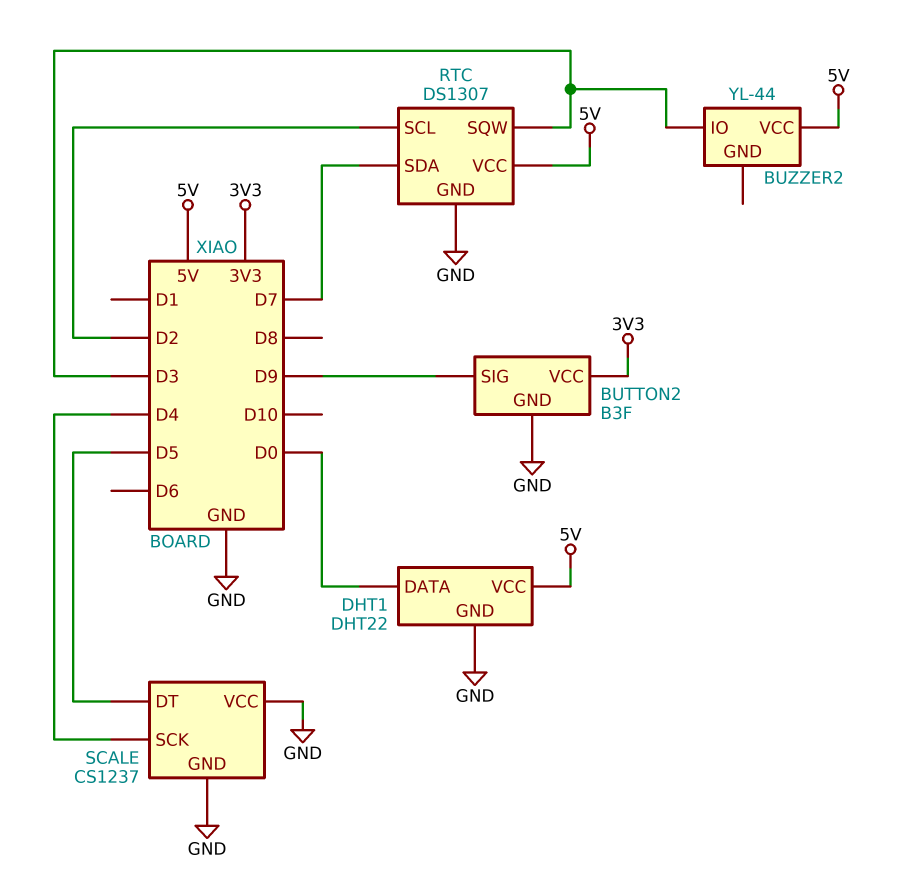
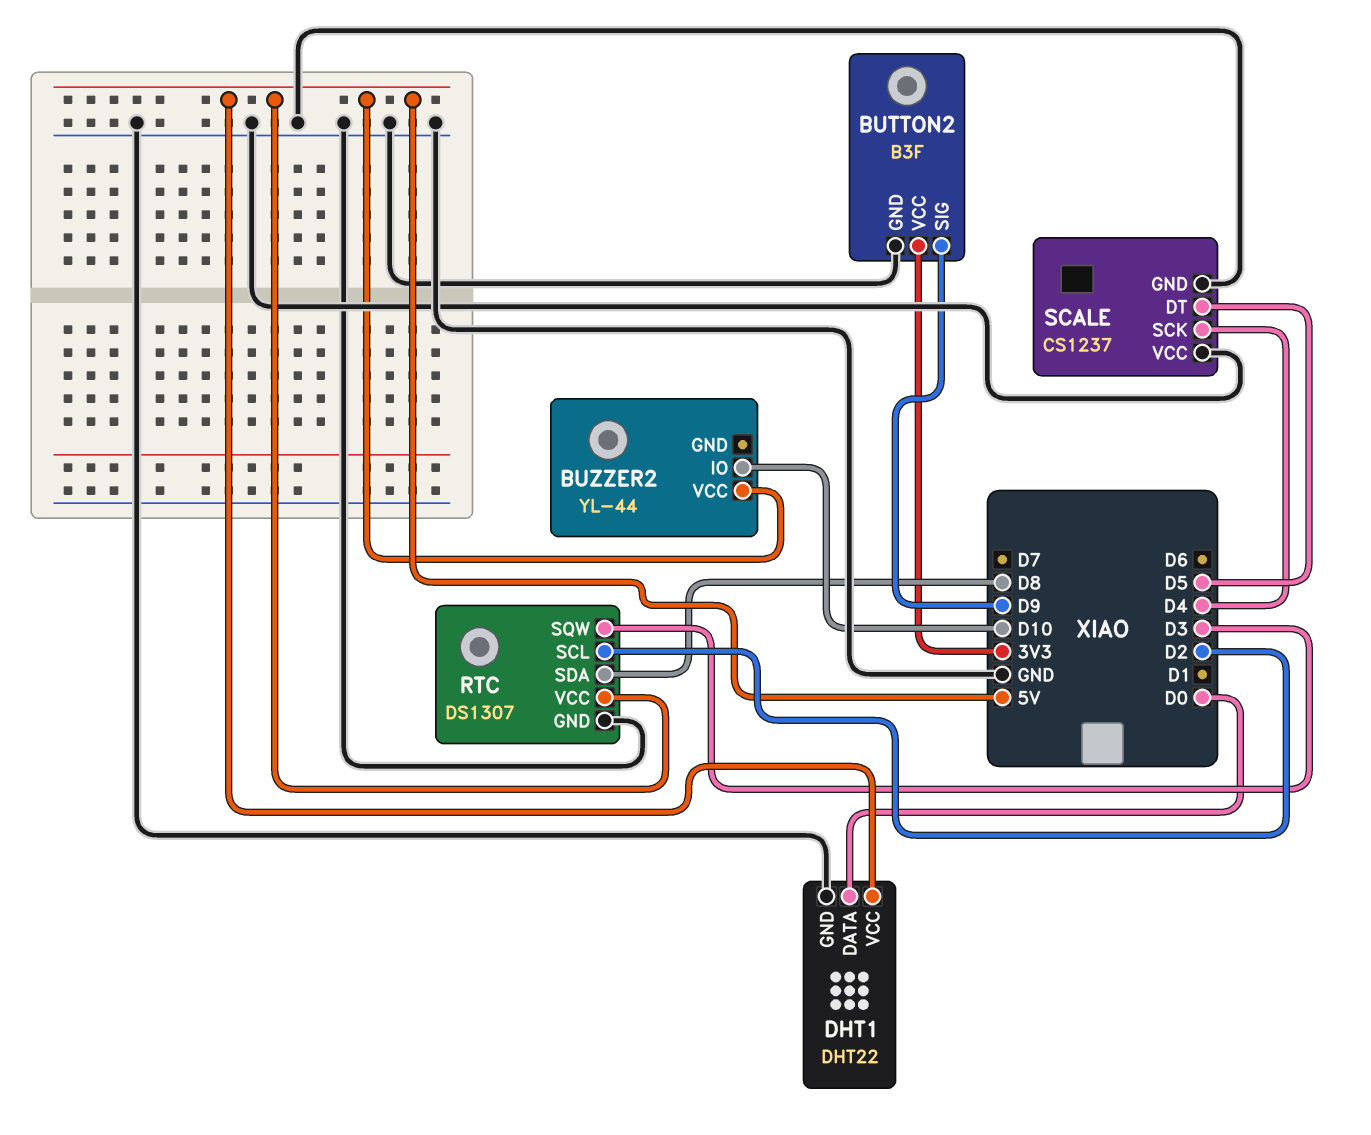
BUZZER2 pin IO: D3 -> D10
RTC pin SDA: D7 -> D8

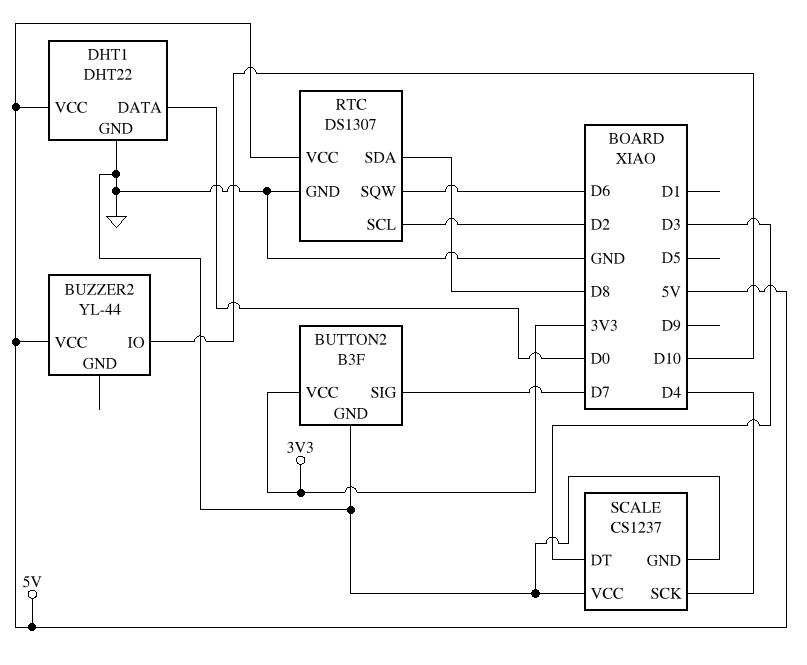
BUTTON2 pin SIG: D9 -> D7
RTC pin SQW: D3 -> D6
SCALE pin DT: D5 -> D3

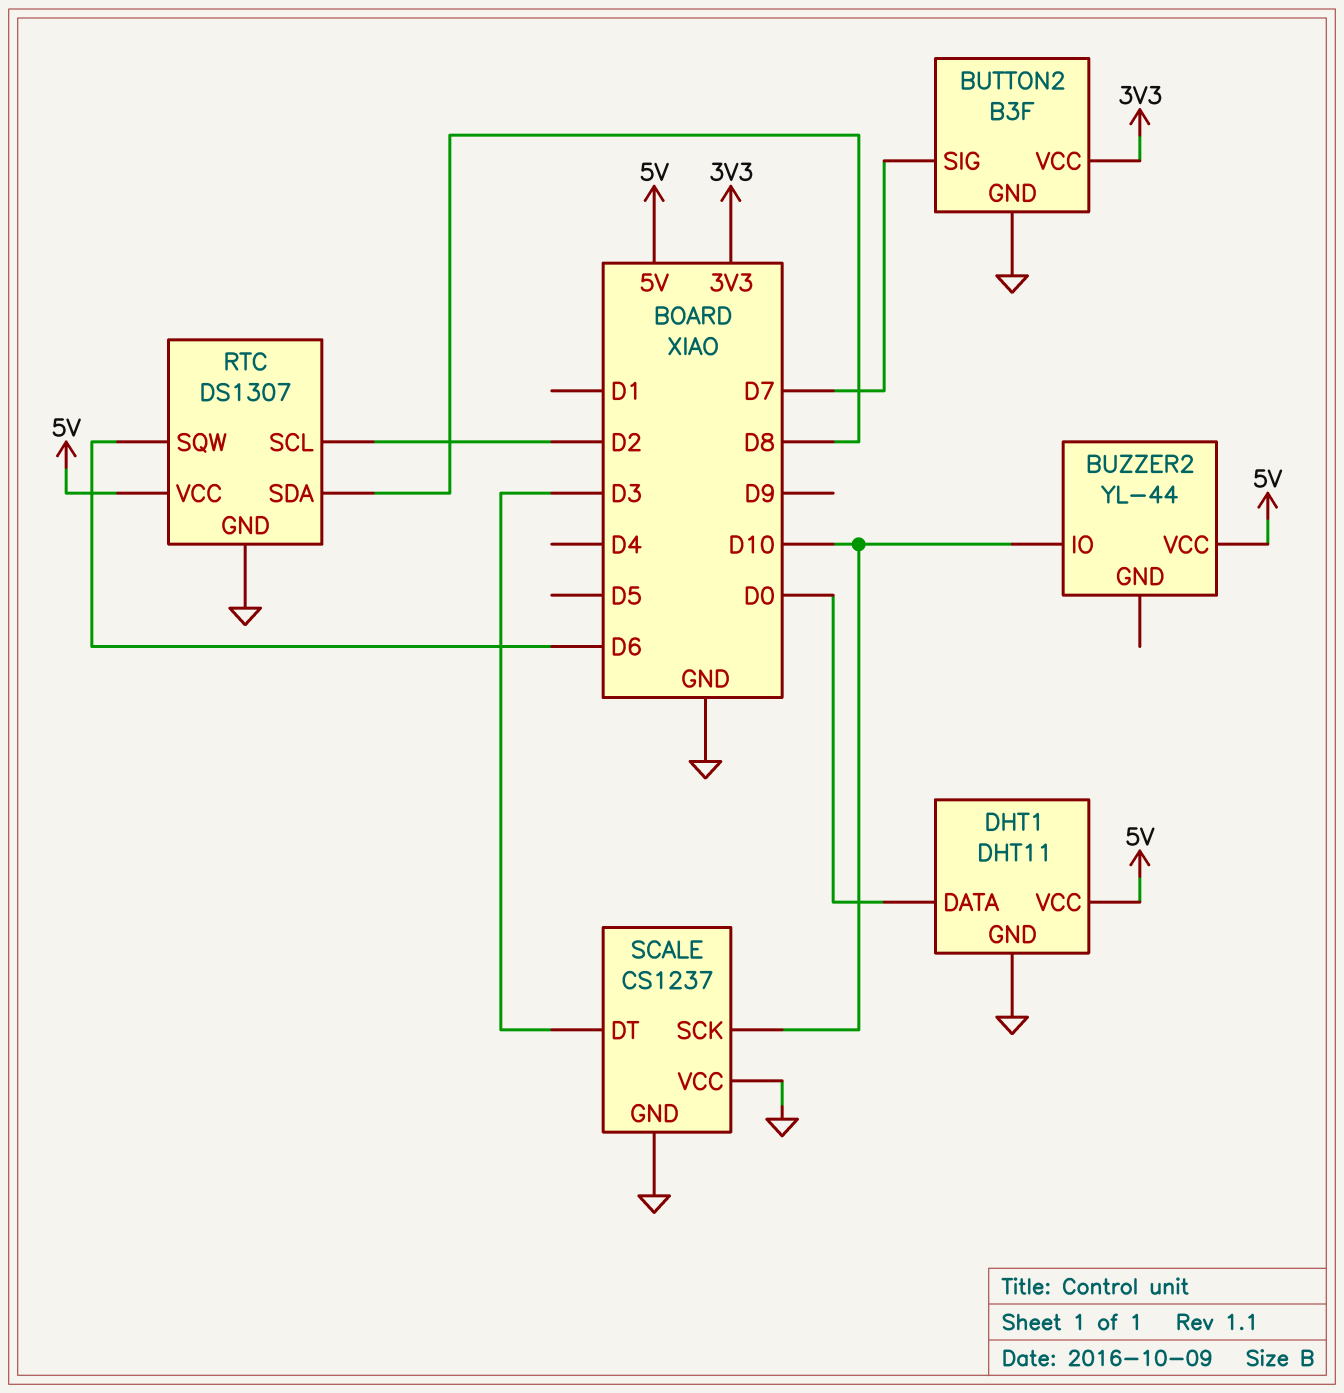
DHT1: DHT22 -> DHT11
SCALE pin SCK: D4 -> D10

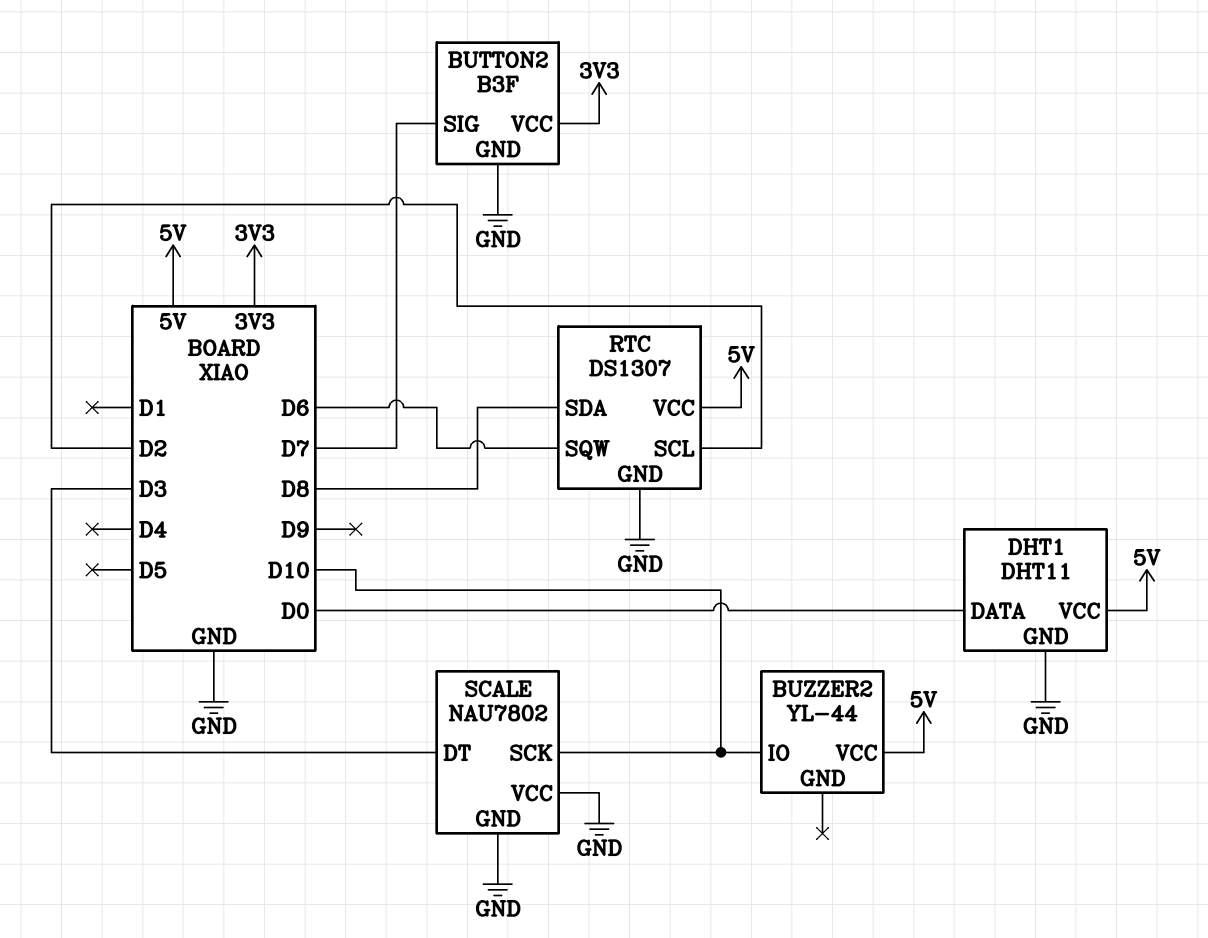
SCALE: CS1237 -> NAU7802

